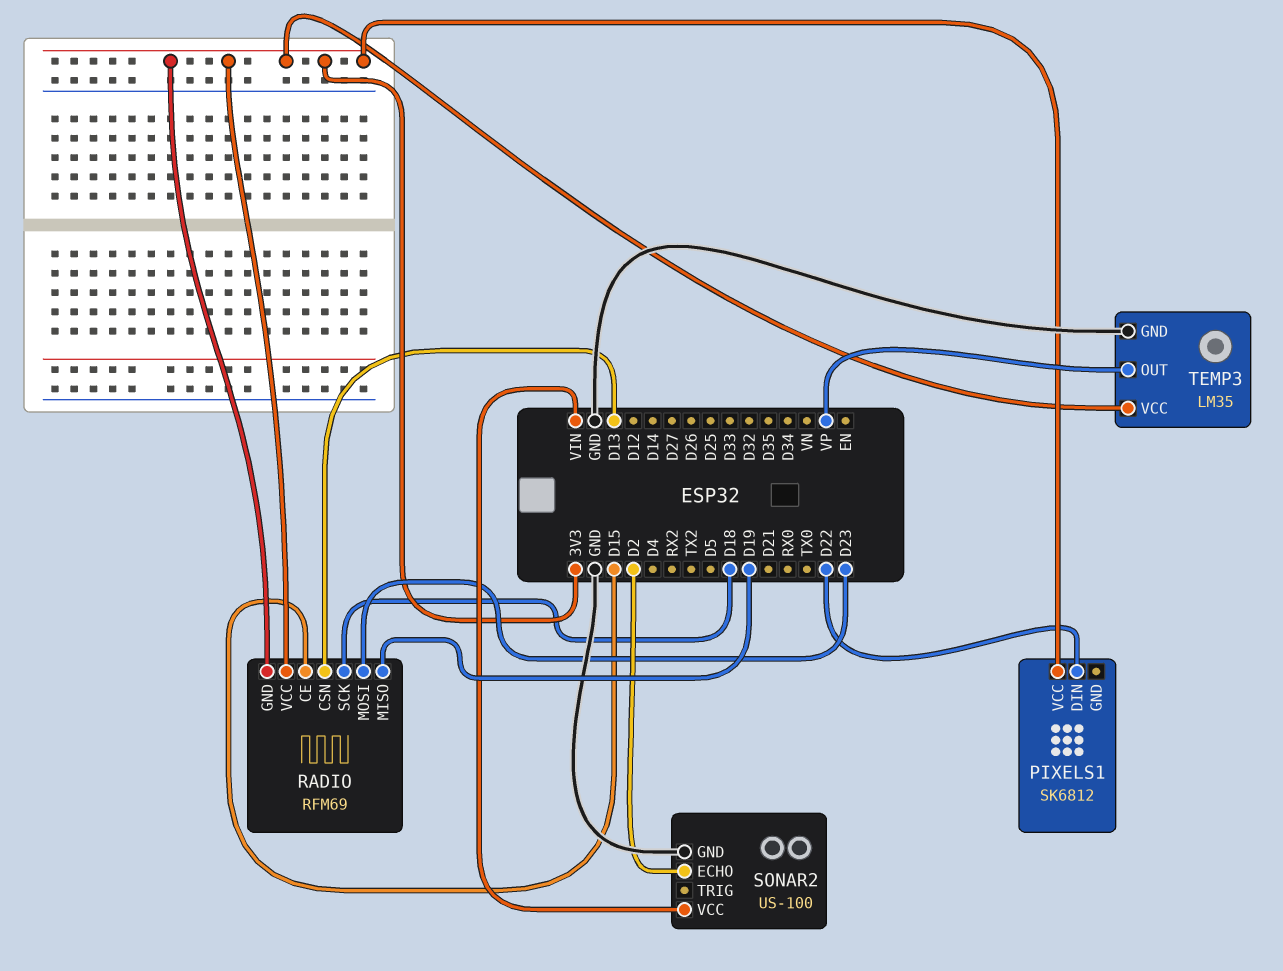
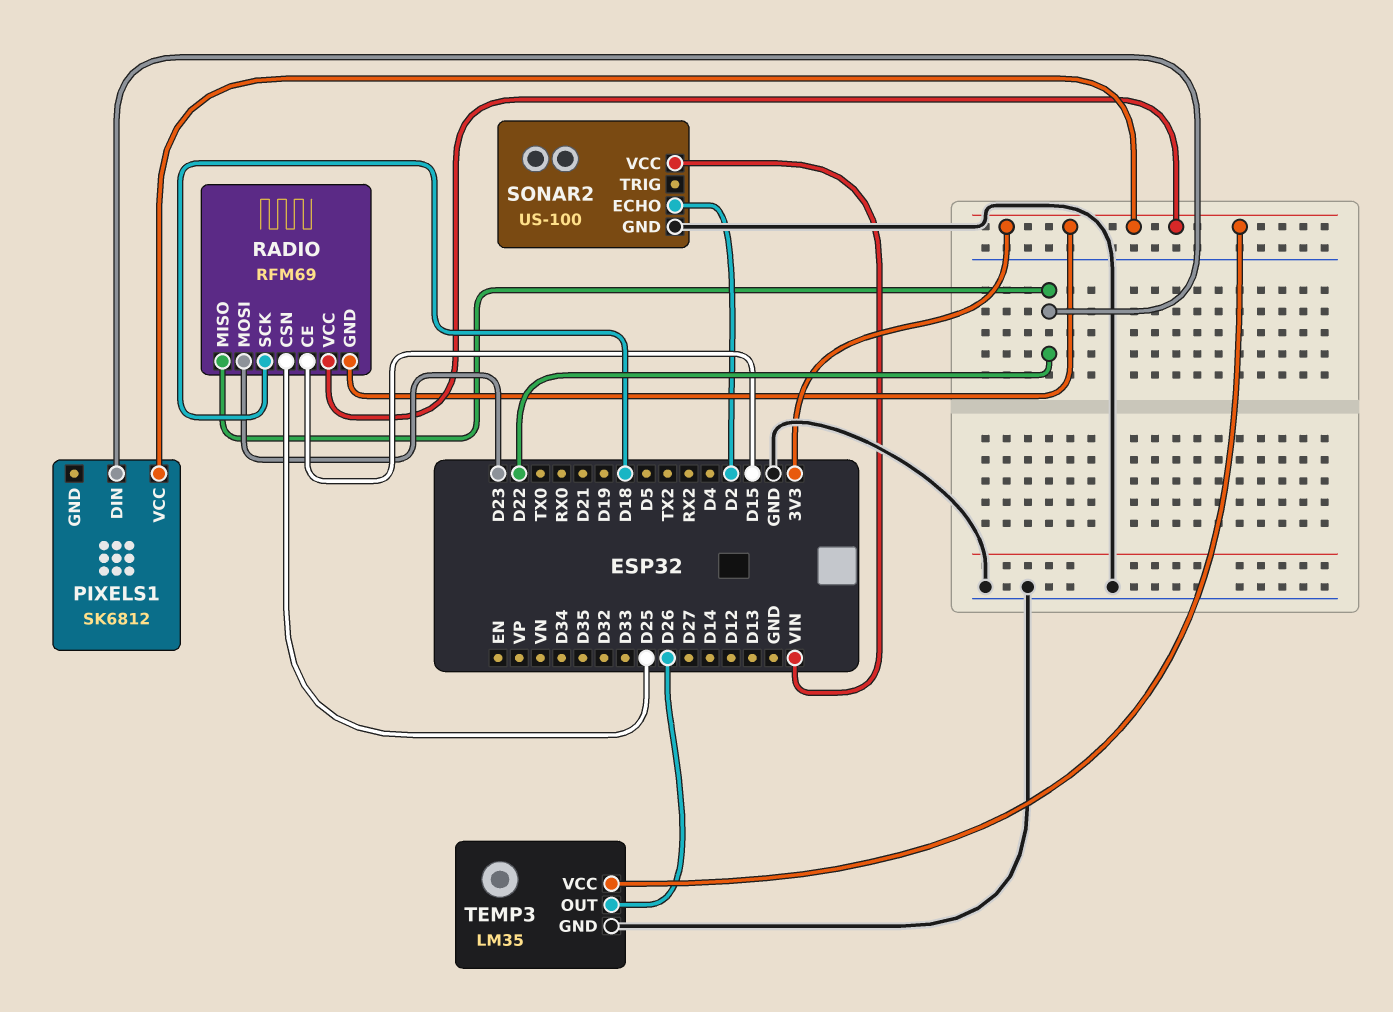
RADIO pin CSN: D13 -> D25
RADIO pin MISO: D19 -> D22
TEMP3 pin OUT: VP -> D26

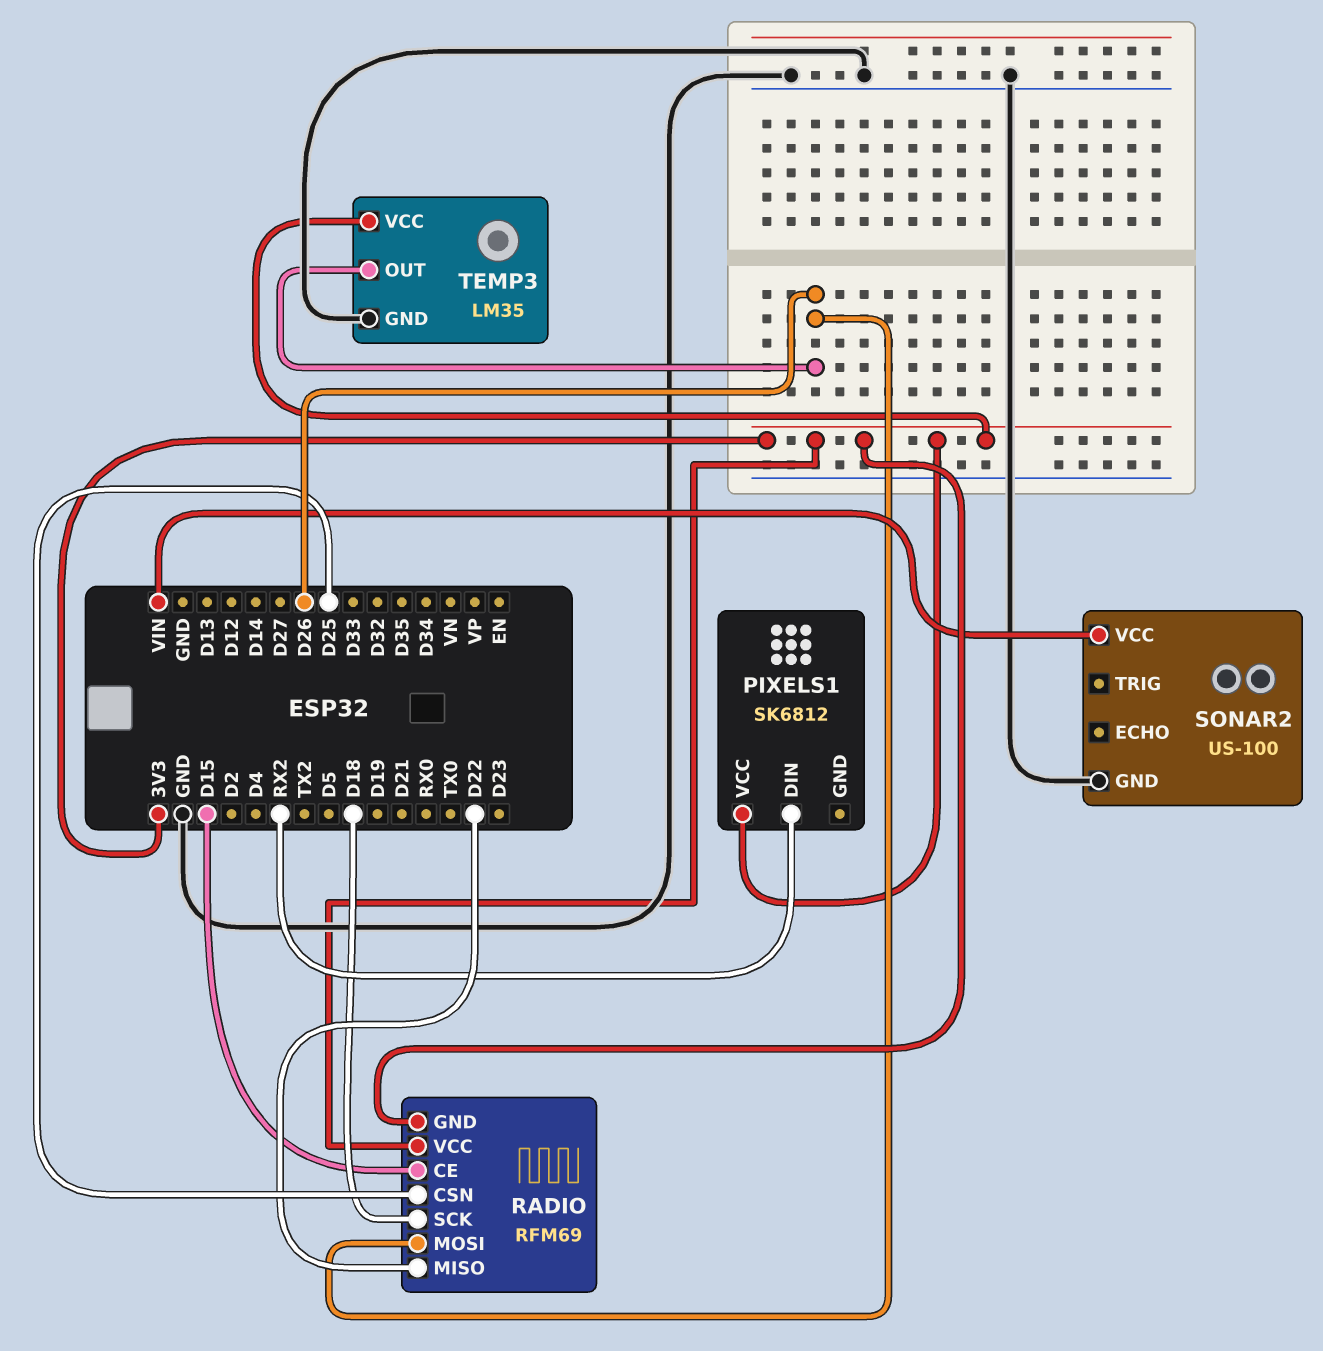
PIXELS1 pin DIN: D22 -> RX2
RADIO pin MOSI: D23 -> D26
SONAR2 pin ECHO: D2 -> none

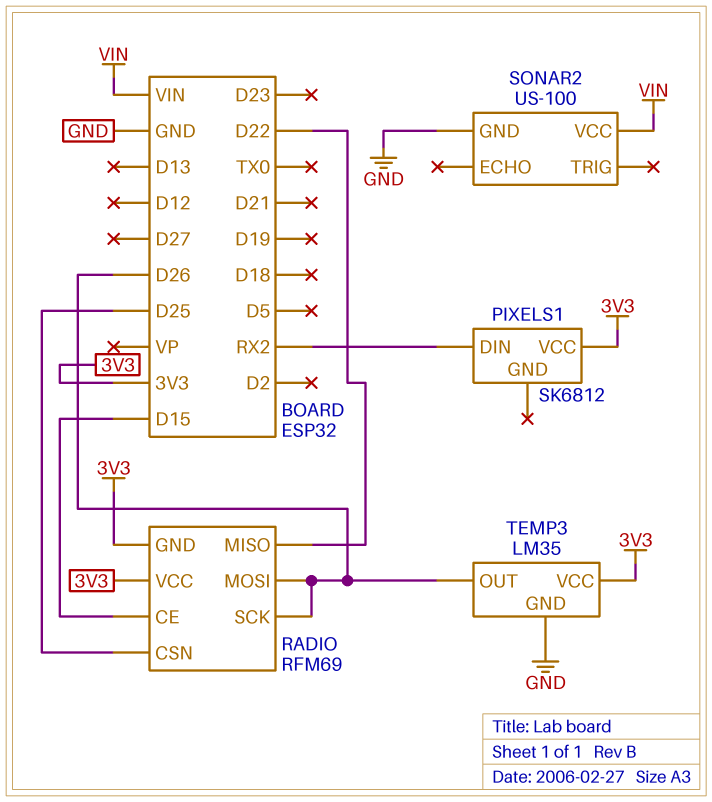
RADIO pin SCK: D18 -> D26

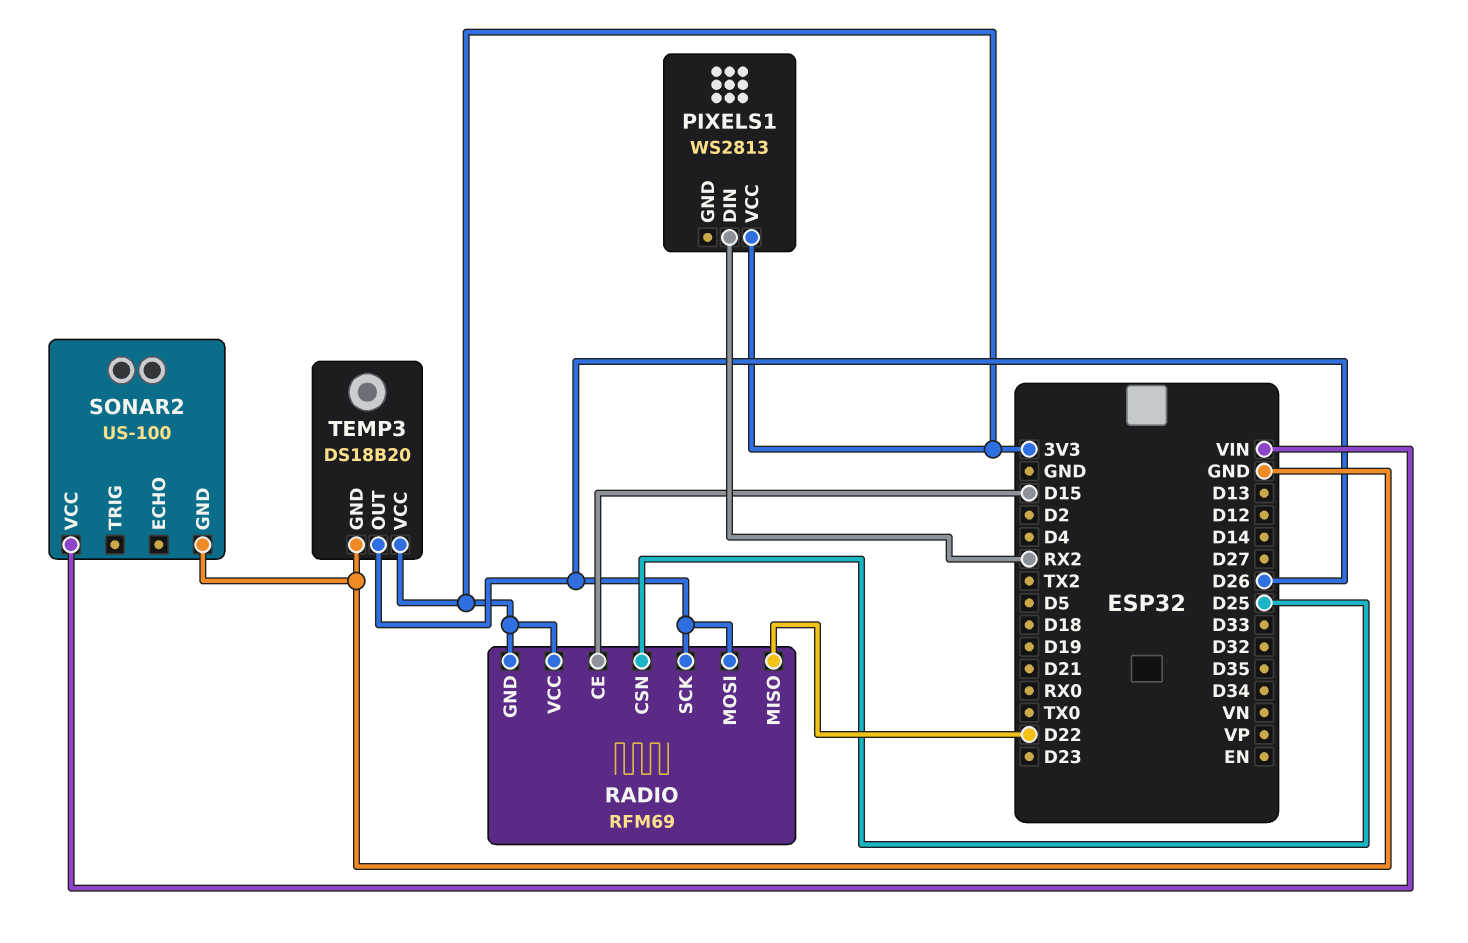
PIXELS1: SK6812 -> WS2813
TEMP3: LM35 -> DS18B20

